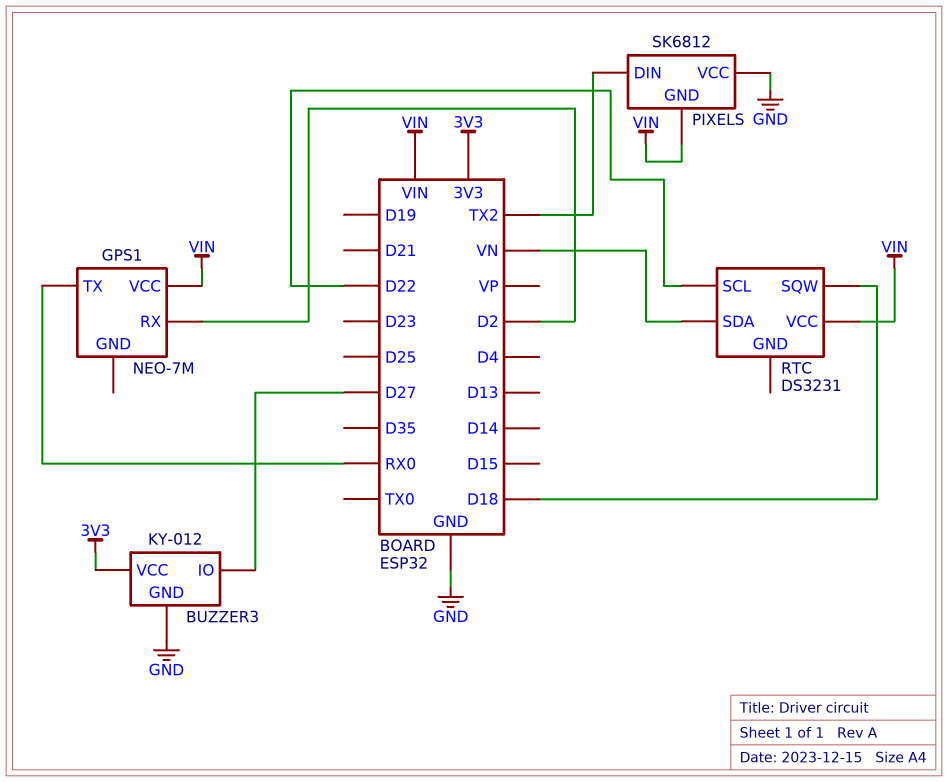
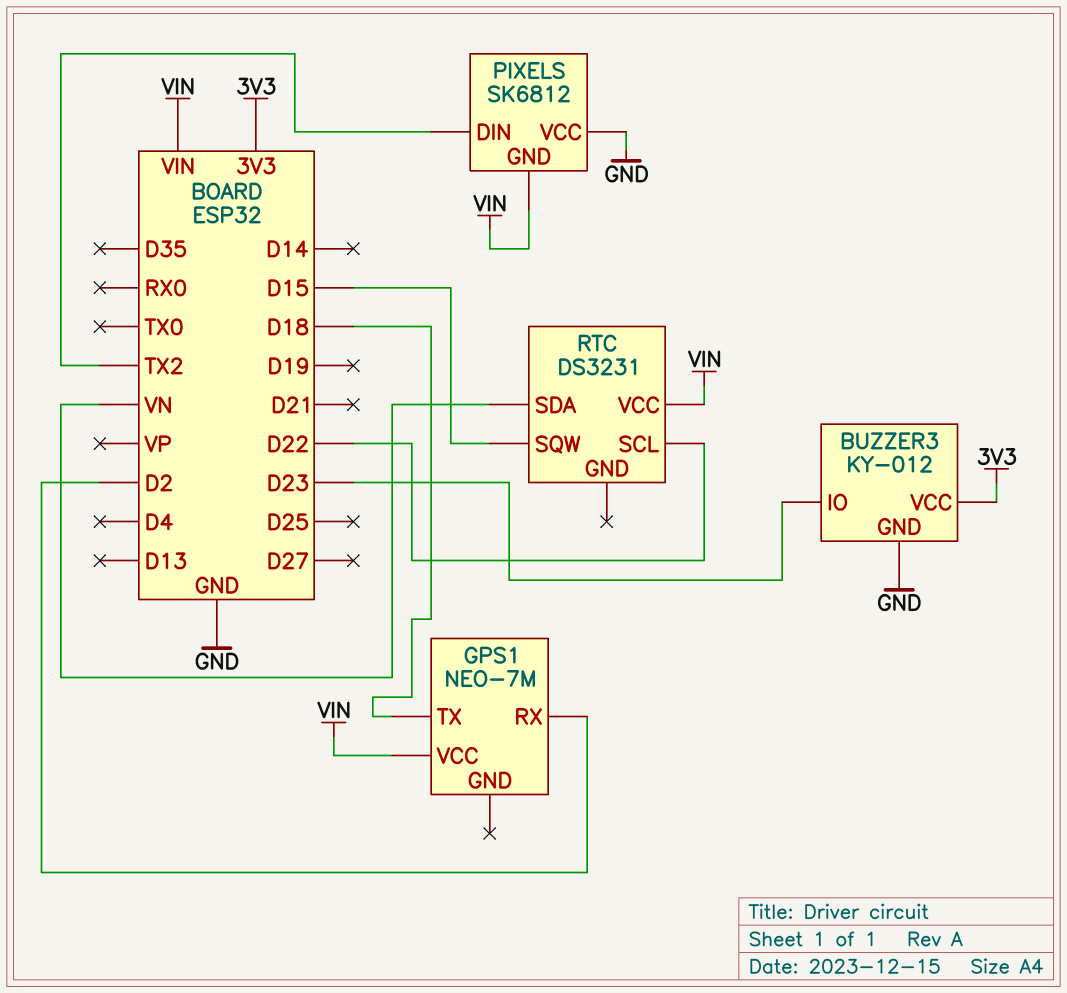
BUZZER3 pin IO: D27 -> D23
GPS1 pin TX: RX0 -> D18
RTC pin SQW: D18 -> D15

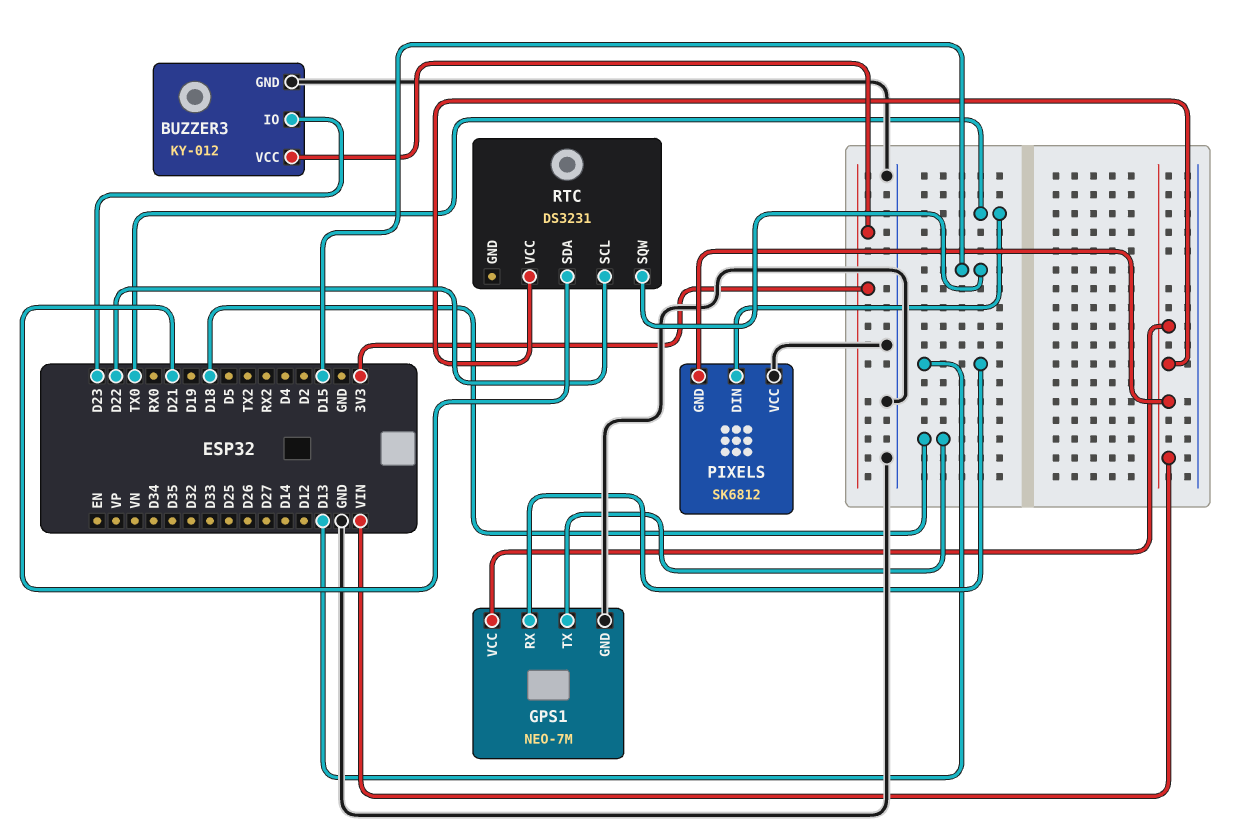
GPS1 pin GND: none -> GND
GPS1 pin RX: D2 -> D13
PIXELS pin DIN: TX2 -> TX0
RTC pin SDA: VN -> D21

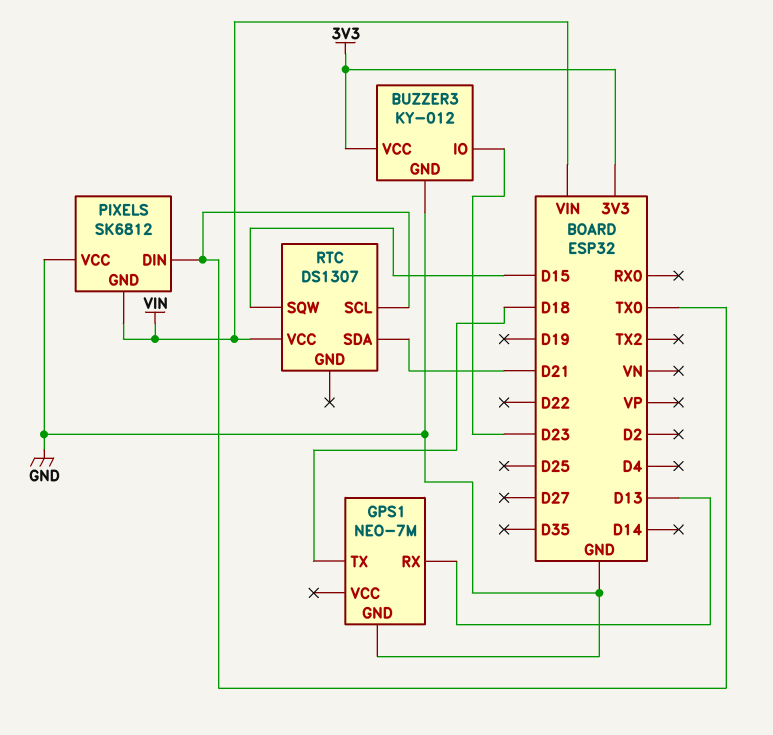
GPS1 pin VCC: VIN -> none
RTC: DS3231 -> DS1307
RTC pin SCL: D22 -> TX0

